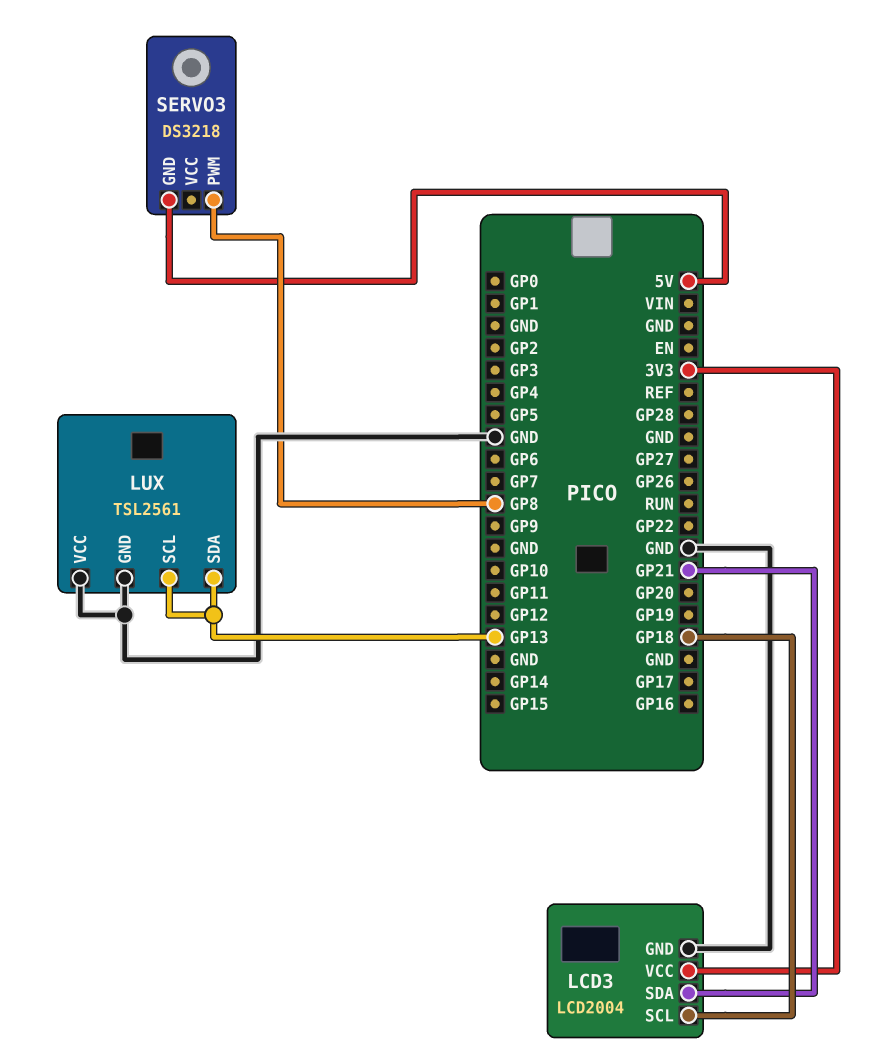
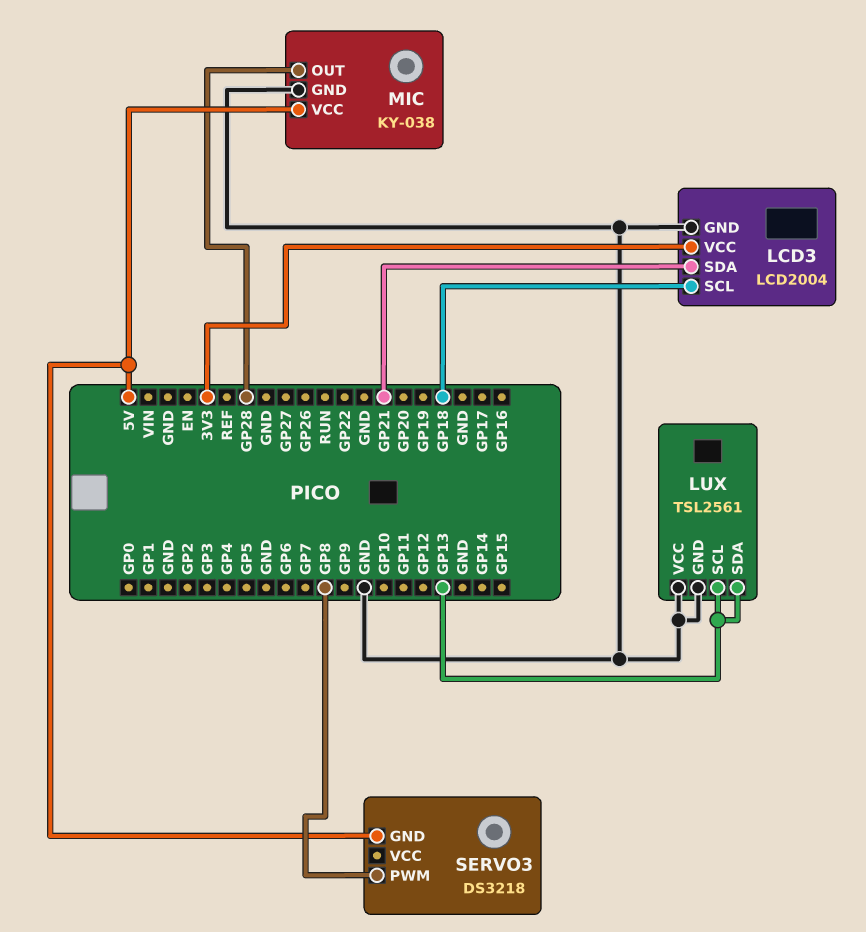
MIC: none -> KY-038
MIC pin GND: none -> GND
MIC pin OUT: none -> GP28
MIC pin VCC: none -> 5V

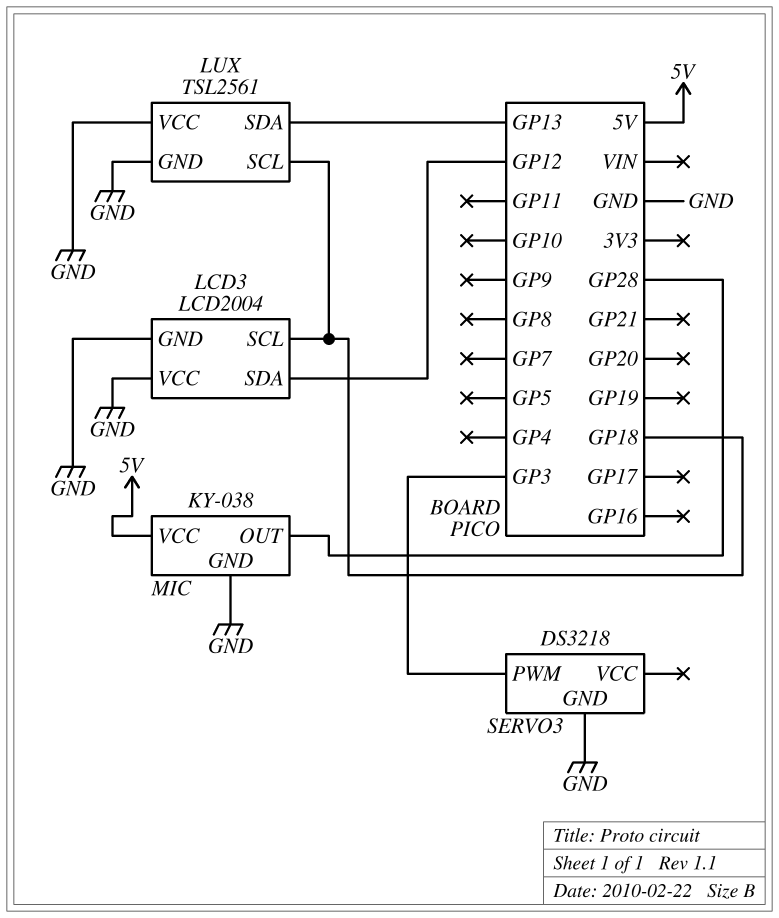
LCD3 pin SDA: GP21 -> GP12
LCD3 pin VCC: 3V3 -> GND
LUX pin SCL: GP13 -> GP18
SERVO3 pin GND: 5V -> GND
SERVO3 pin PWM: GP8 -> GP3

